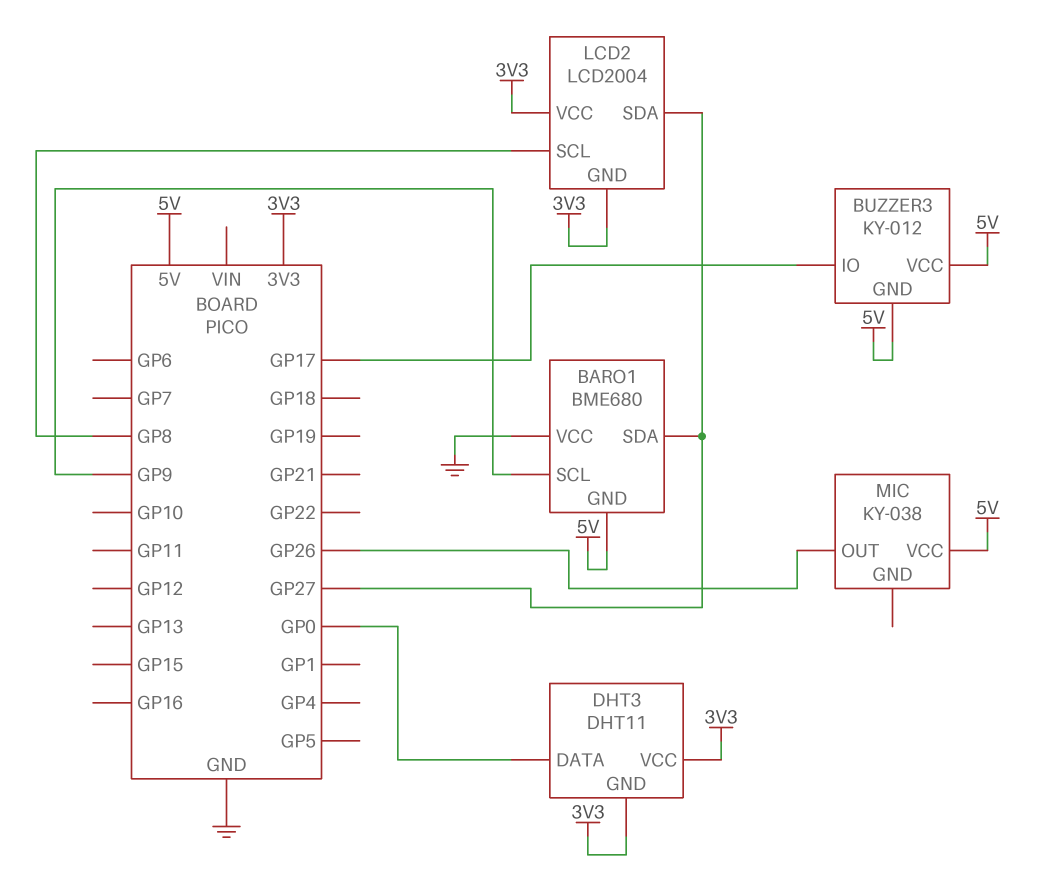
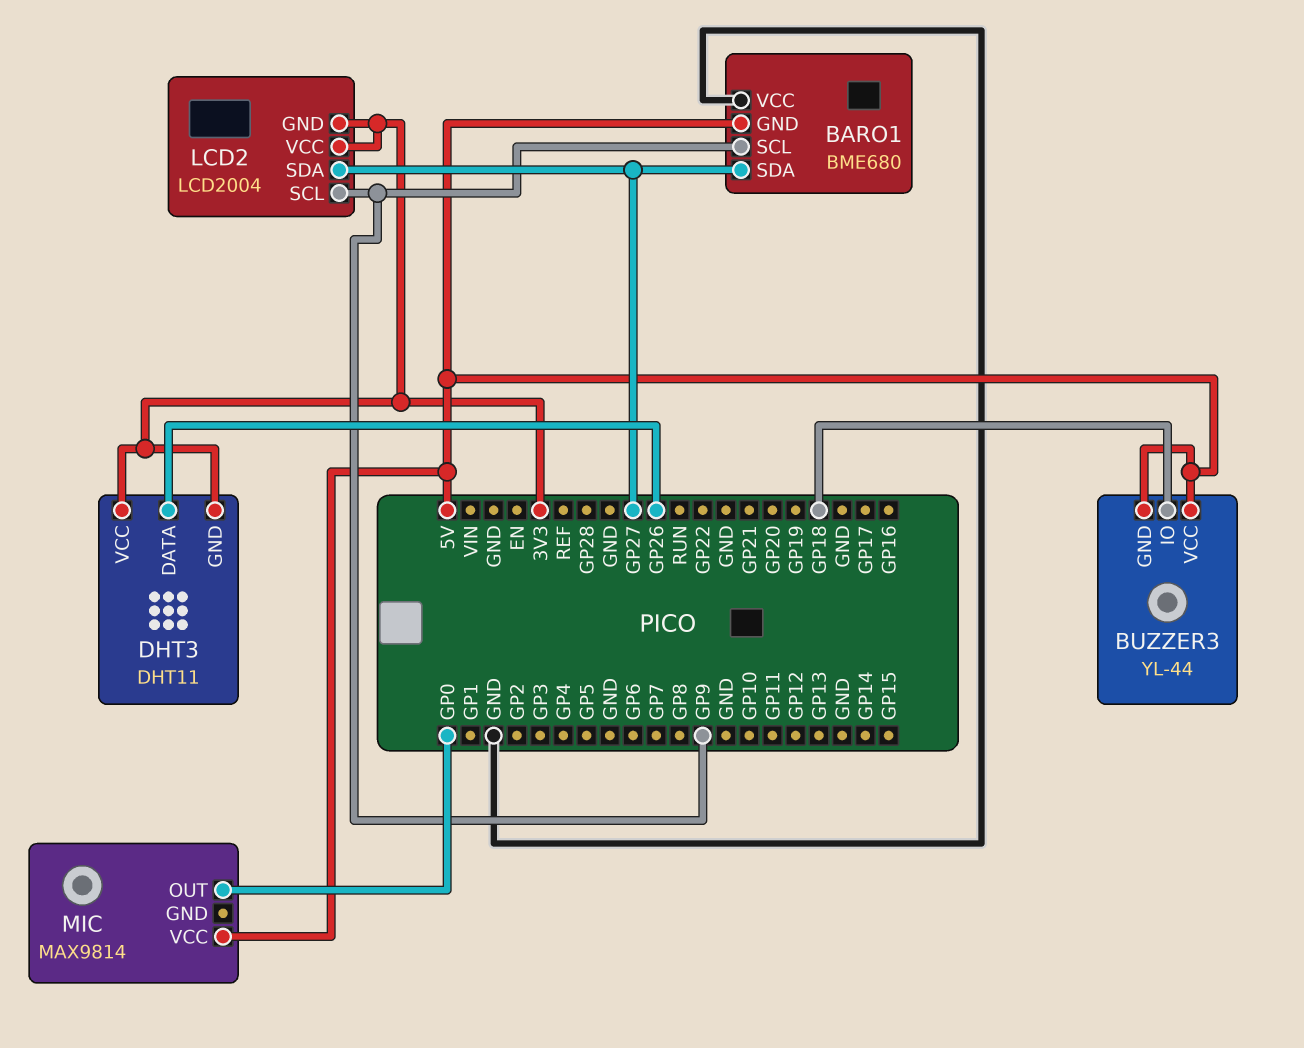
BUZZER3: KY-012 -> YL-44
BUZZER3 pin IO: GP17 -> GP18
DHT3 pin DATA: GP0 -> GP26
LCD2 pin SCL: GP8 -> GP9
MIC: KY-038 -> MAX9814
MIC pin OUT: GP26 -> GP0

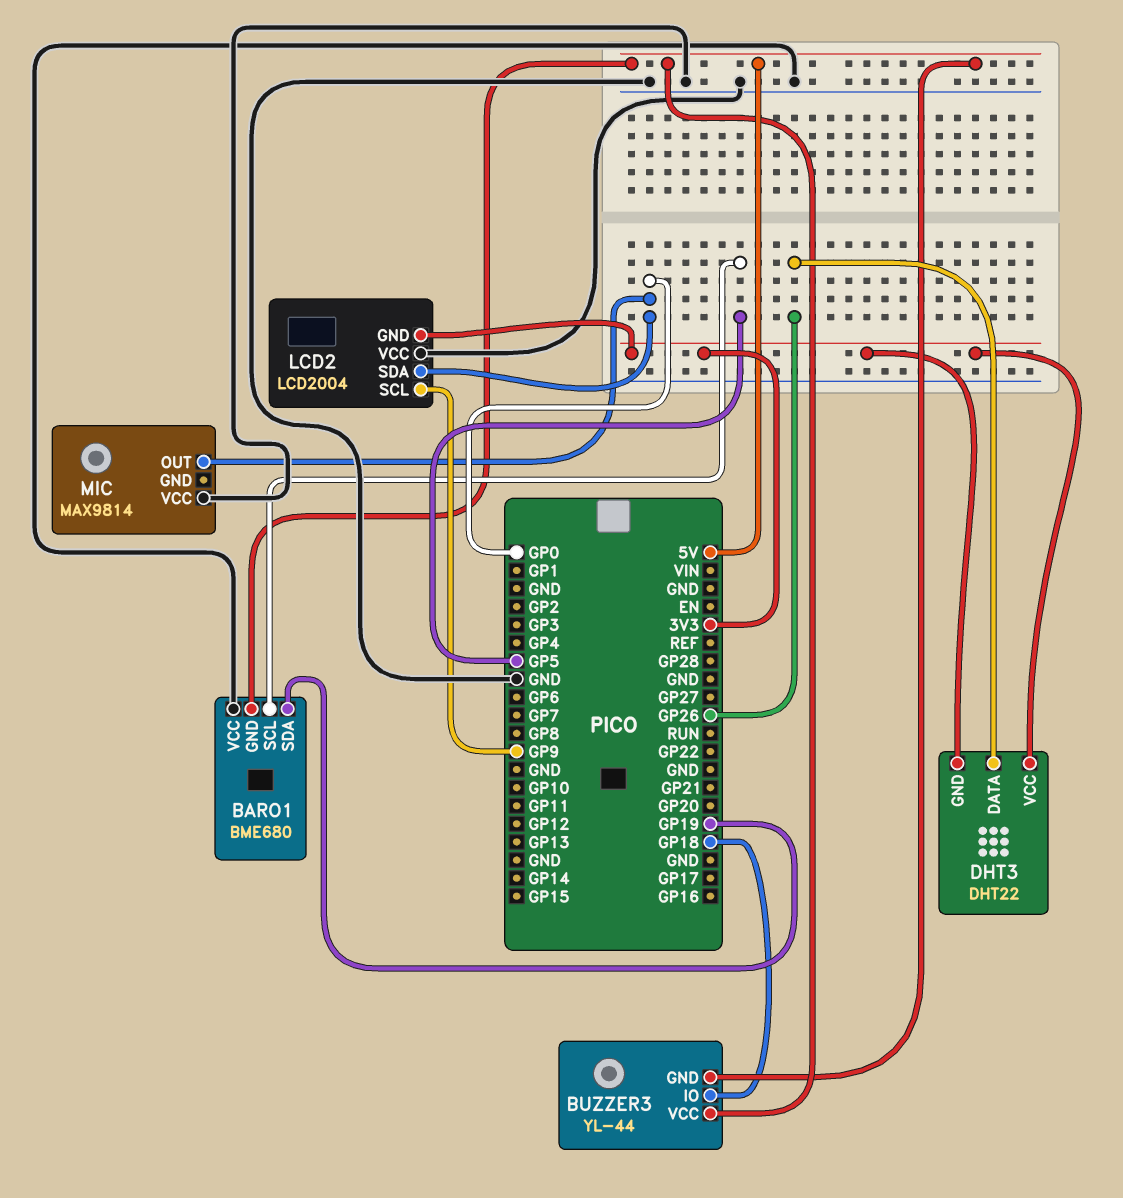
BARO1 pin SCL: GP9 -> GP5
BARO1 pin SDA: GP27 -> GP19
DHT3: DHT11 -> DHT22
LCD2 pin SDA: GP27 -> GP0
LCD2 pin VCC: 3V3 -> GND
MIC pin VCC: 5V -> GND

